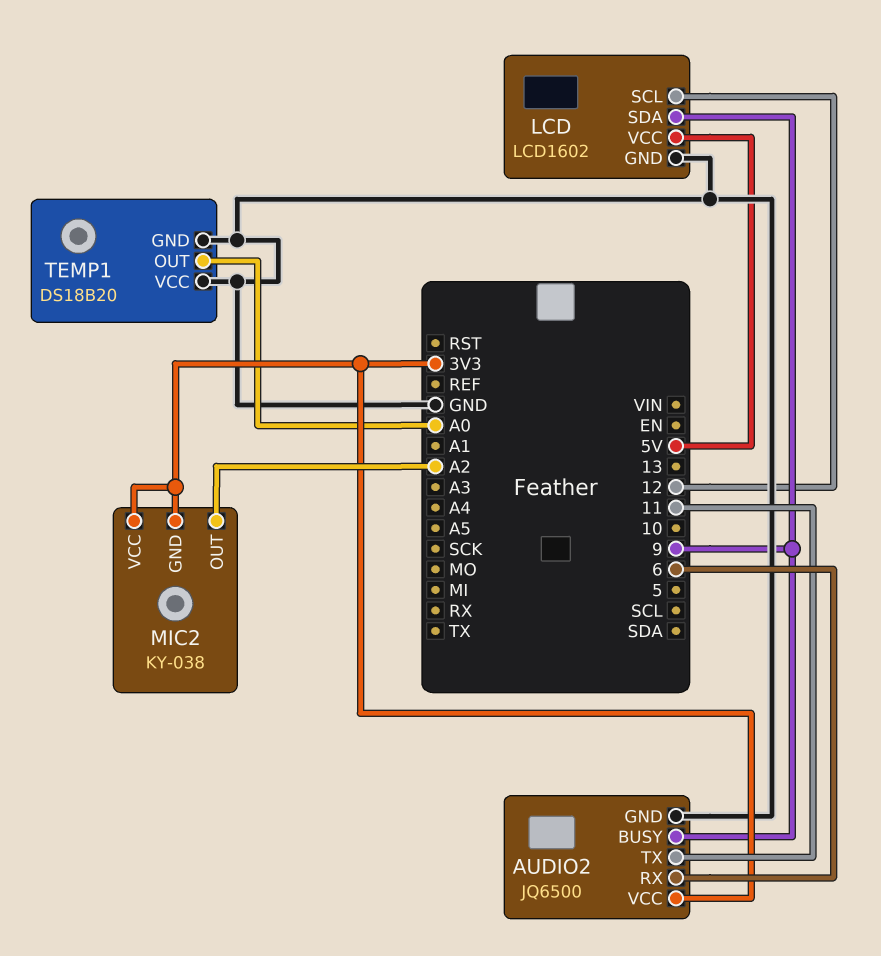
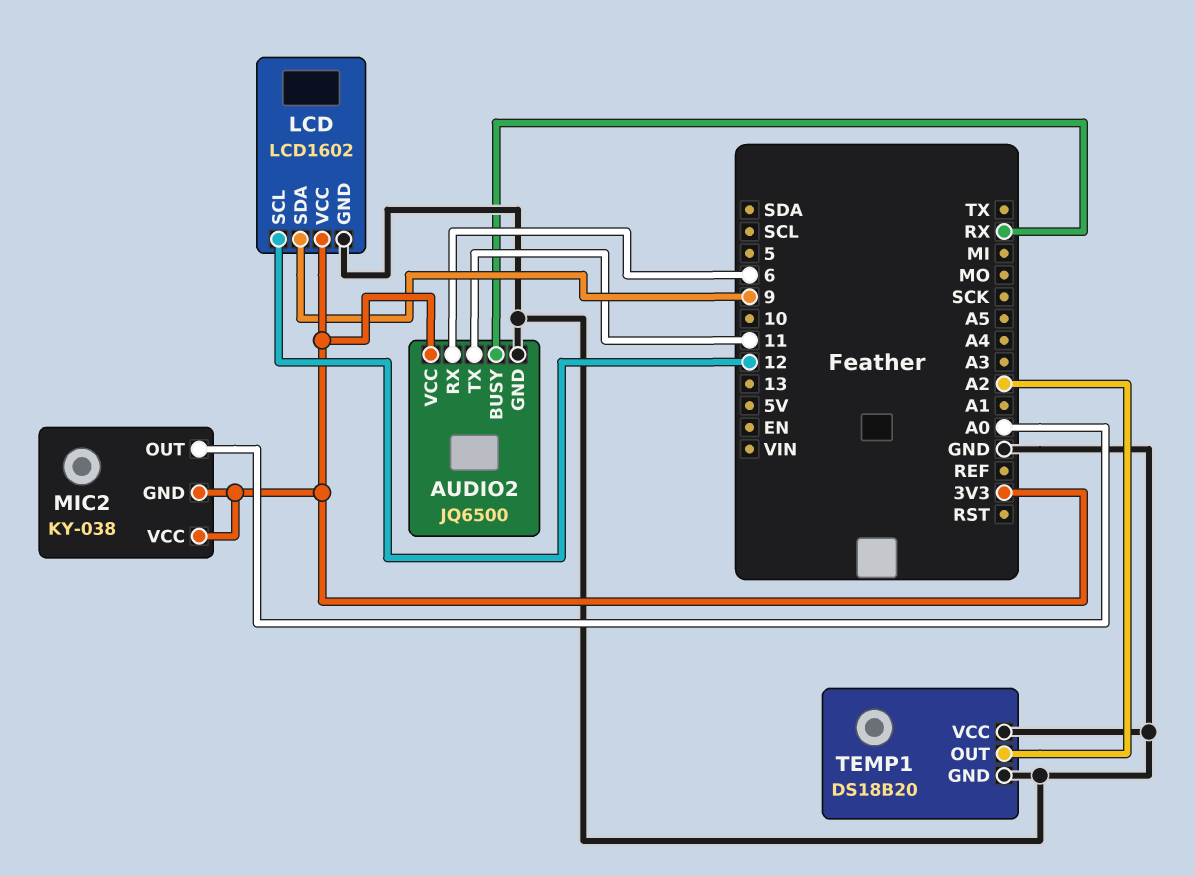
AUDIO2 pin BUSY: 9 -> RX
LCD pin VCC: 5V -> 3V3
MIC2 pin OUT: A2 -> A0
TEMP1 pin OUT: A0 -> A2

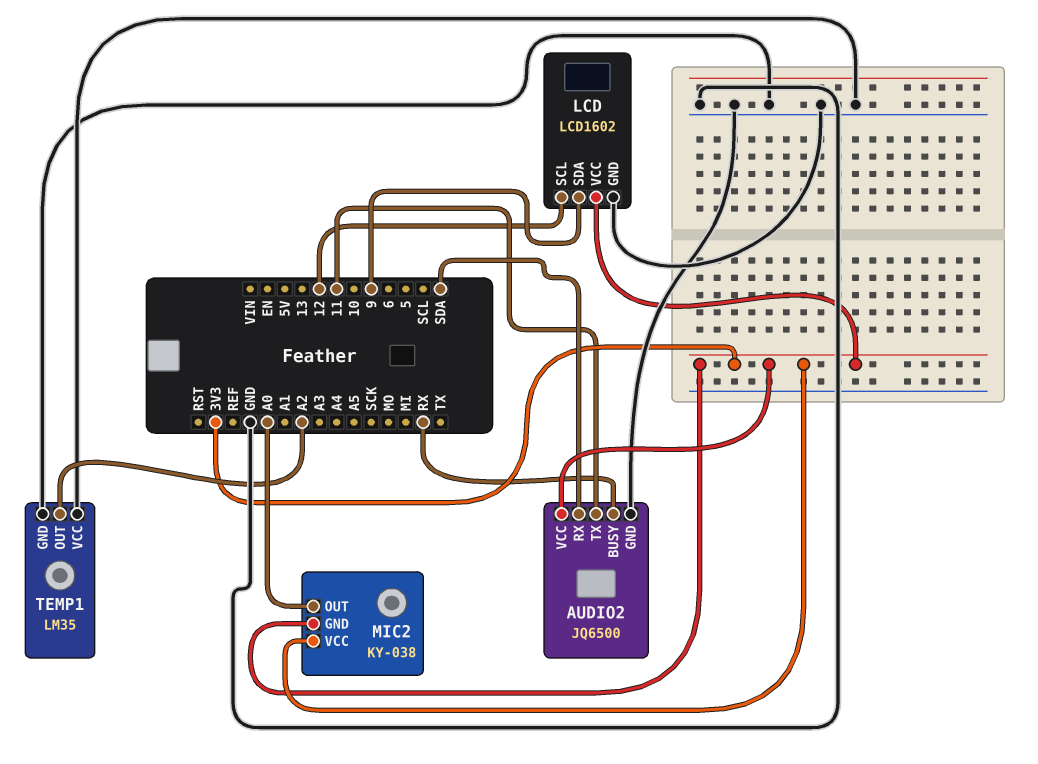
AUDIO2 pin RX: 6 -> SDA
TEMP1: DS18B20 -> LM35

